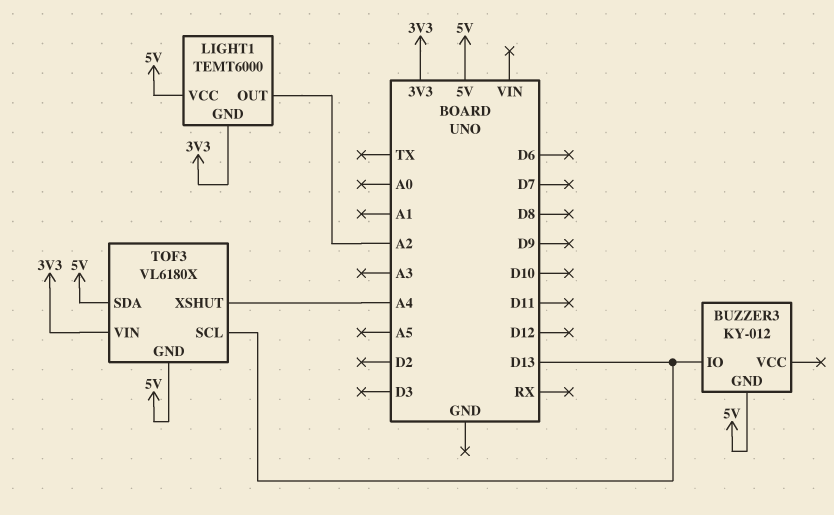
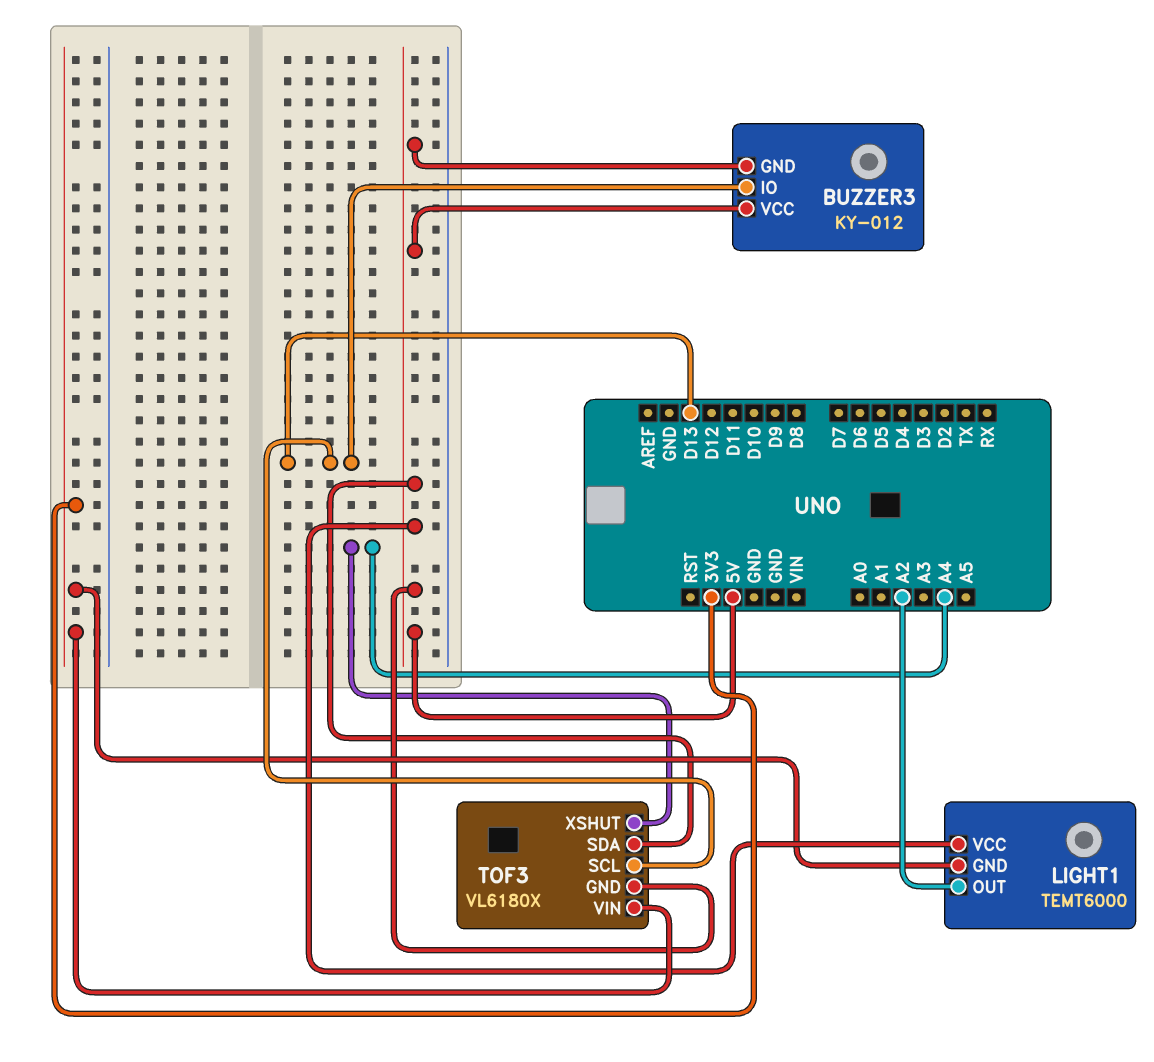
BUZZER3 pin VCC: none -> 5V

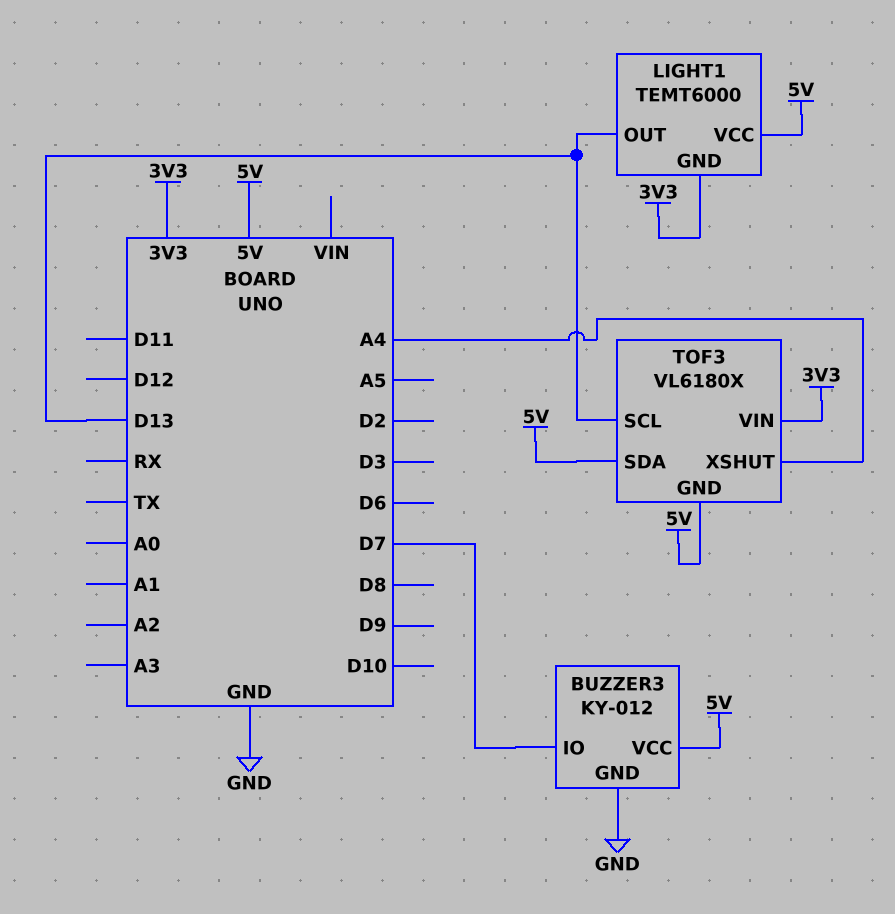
BUZZER3 pin GND: 5V -> GND
BUZZER3 pin IO: D13 -> D7
LIGHT1 pin OUT: A2 -> D13

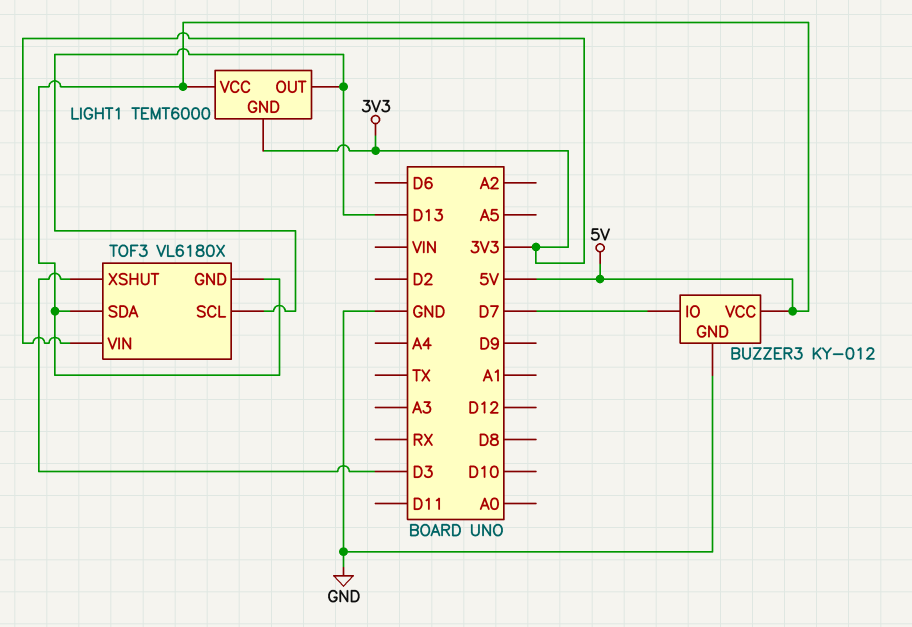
TOF3 pin XSHUT: A4 -> D3

